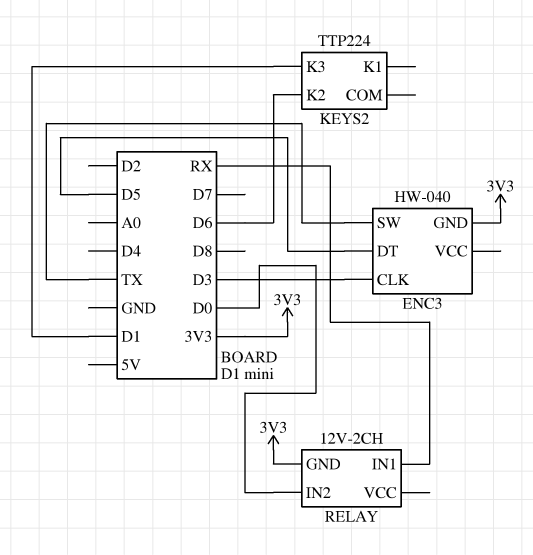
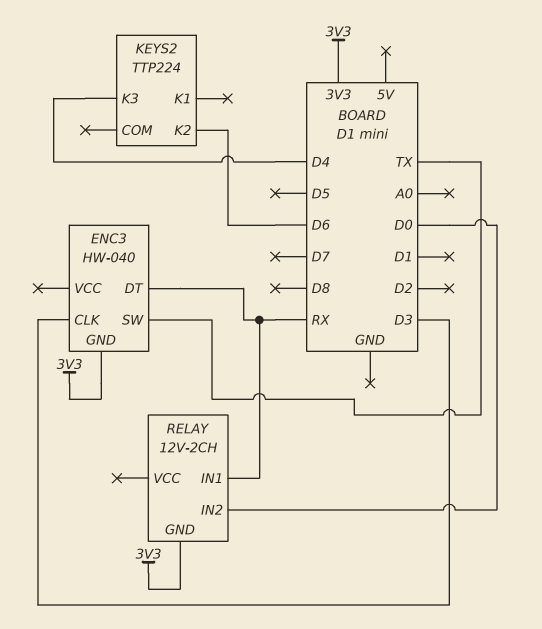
ENC3 pin DT: D5 -> RX
KEYS2 pin K3: D1 -> D4

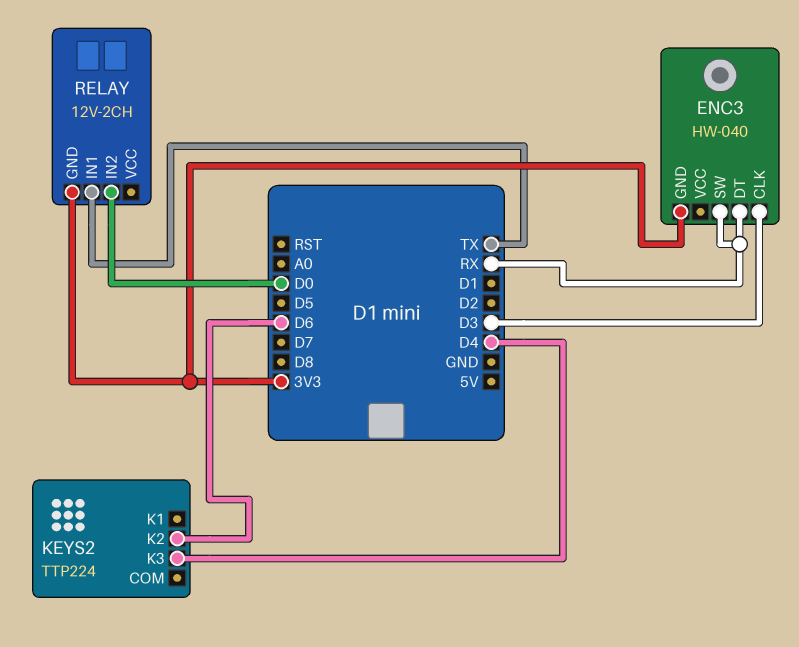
ENC3 pin SW: TX -> RX
RELAY pin IN1: RX -> TX

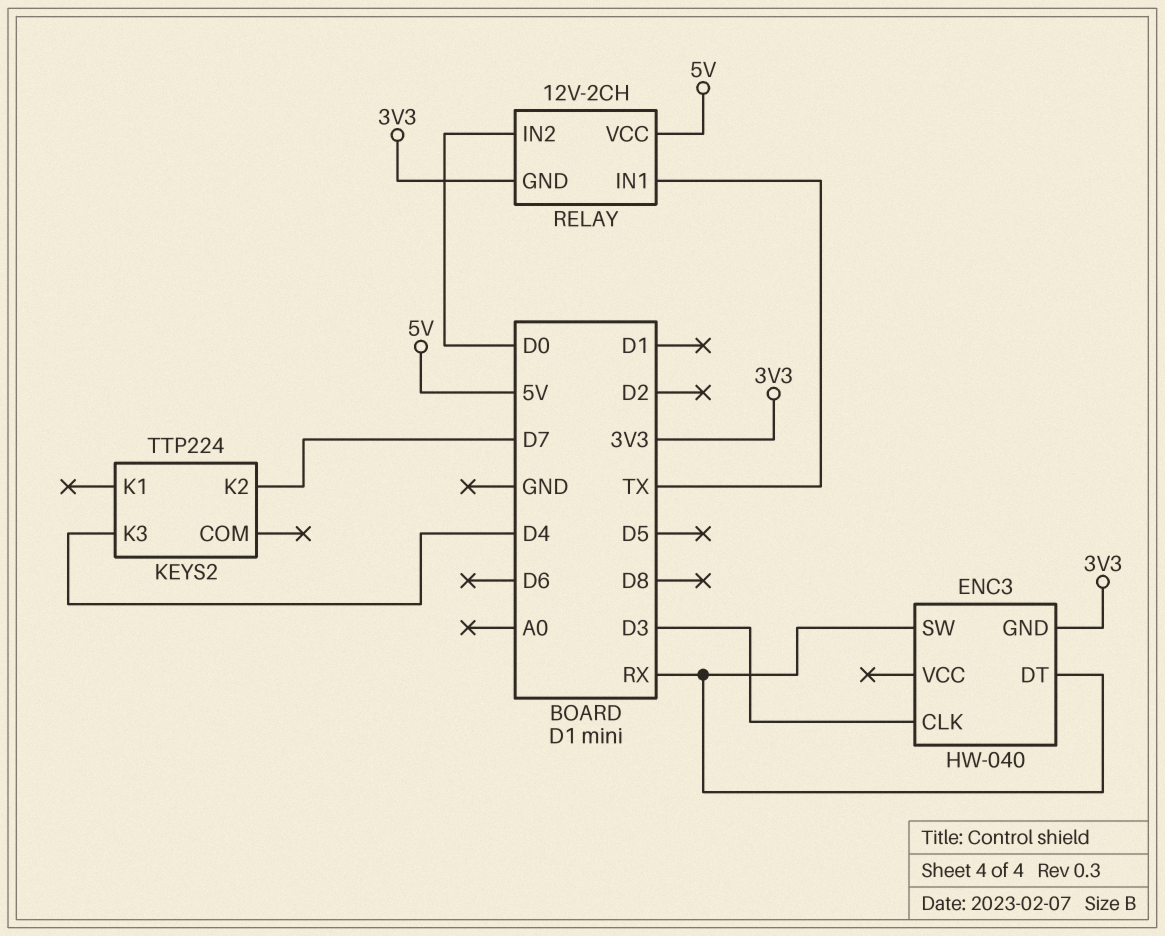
KEYS2 pin K2: D6 -> D7
RELAY pin VCC: none -> 5V

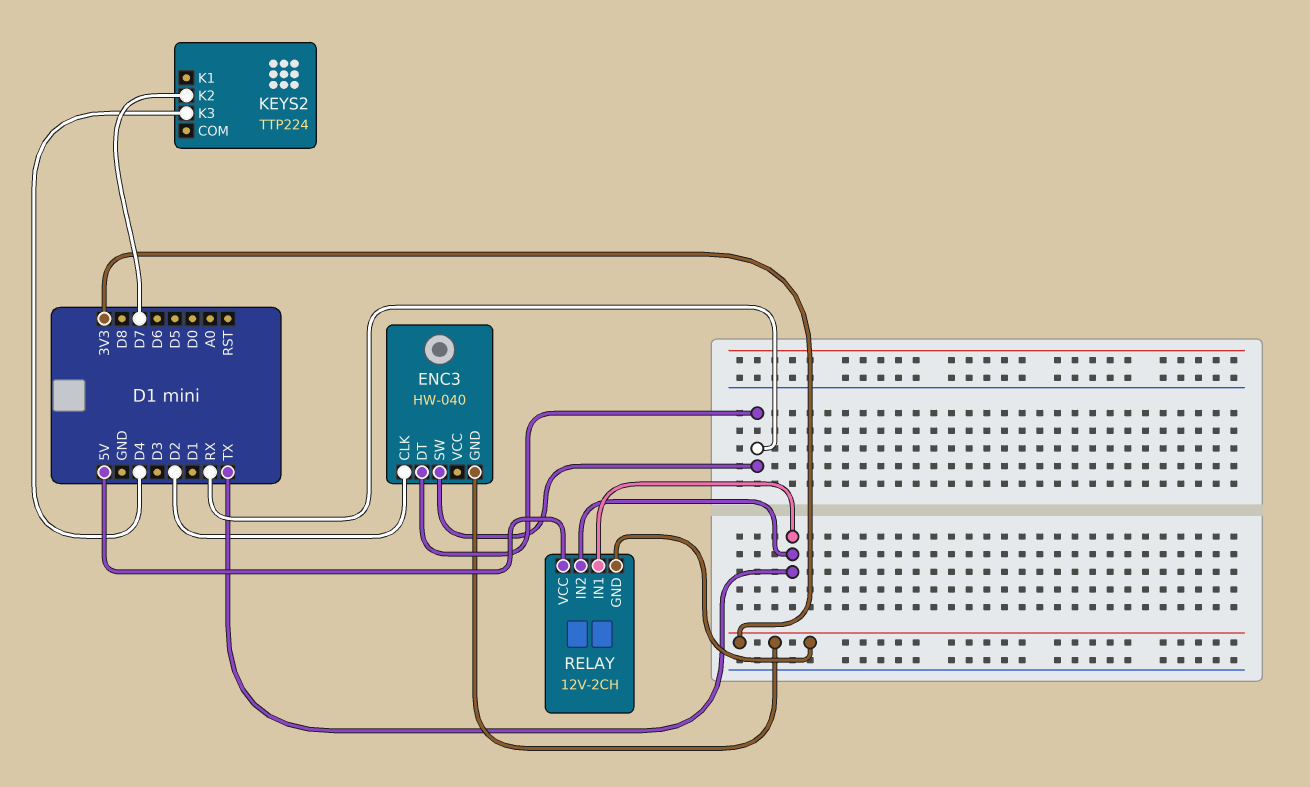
ENC3 pin CLK: D3 -> D2
RELAY pin IN2: D0 -> TX

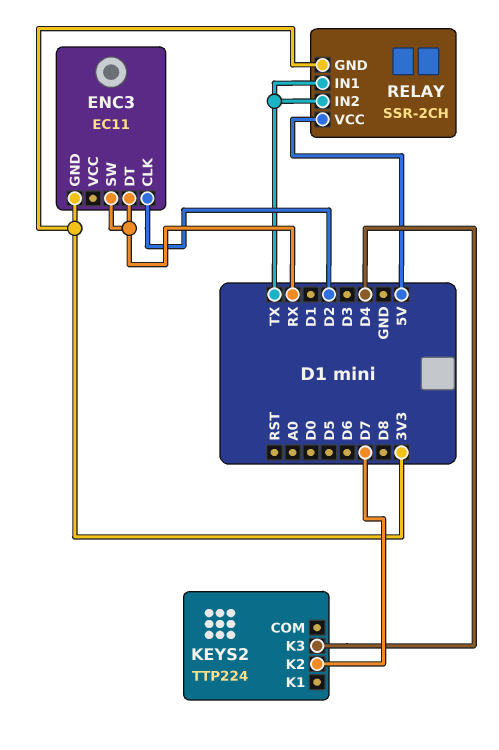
ENC3: HW-040 -> EC11
RELAY: 12V-2CH -> SSR-2CH

